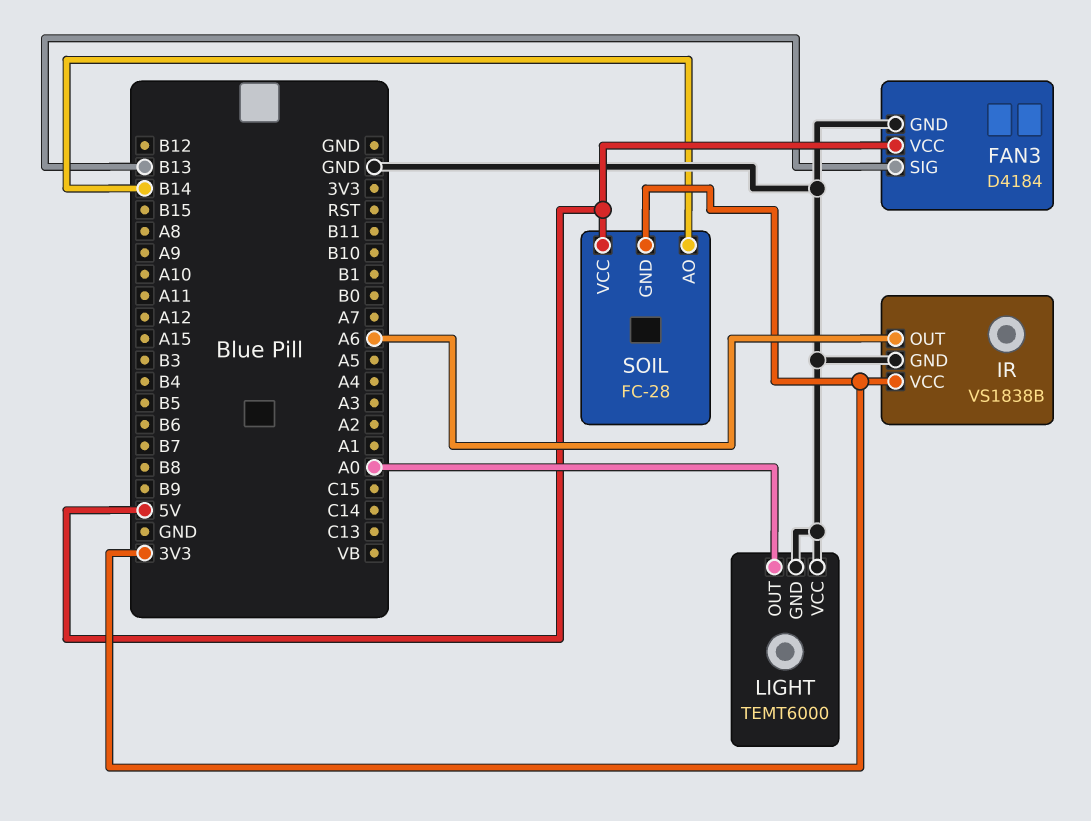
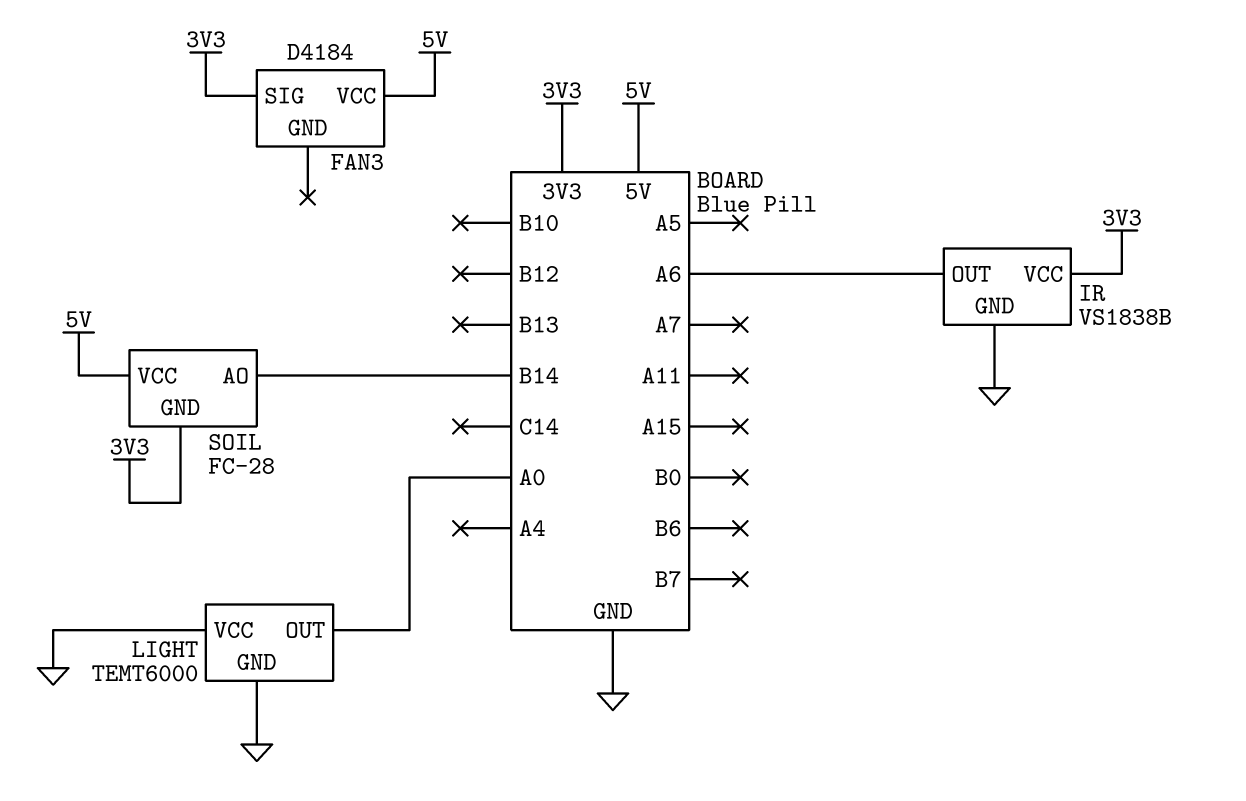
FAN3 pin GND: GND -> none
FAN3 pin SIG: B13 -> 3V3

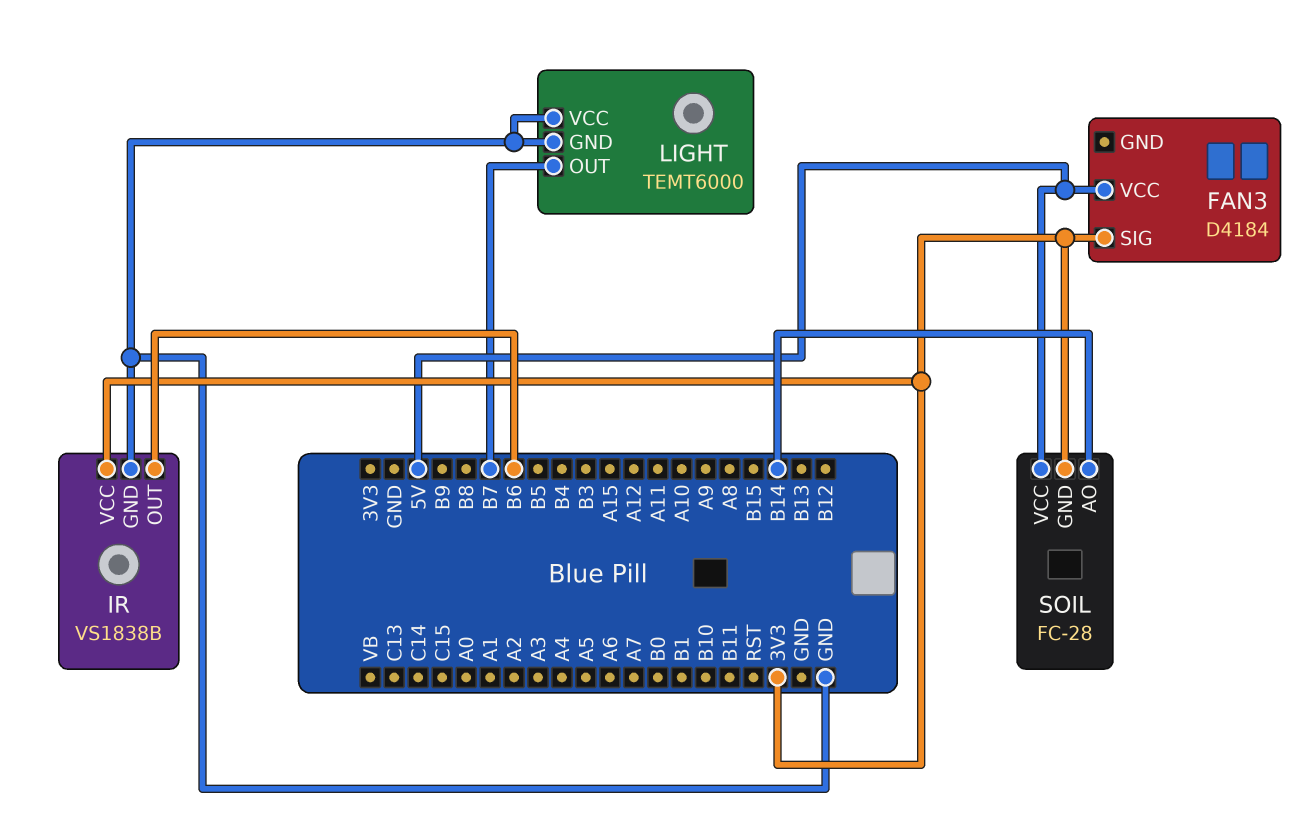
IR pin OUT: A6 -> B6
LIGHT pin OUT: A0 -> B7

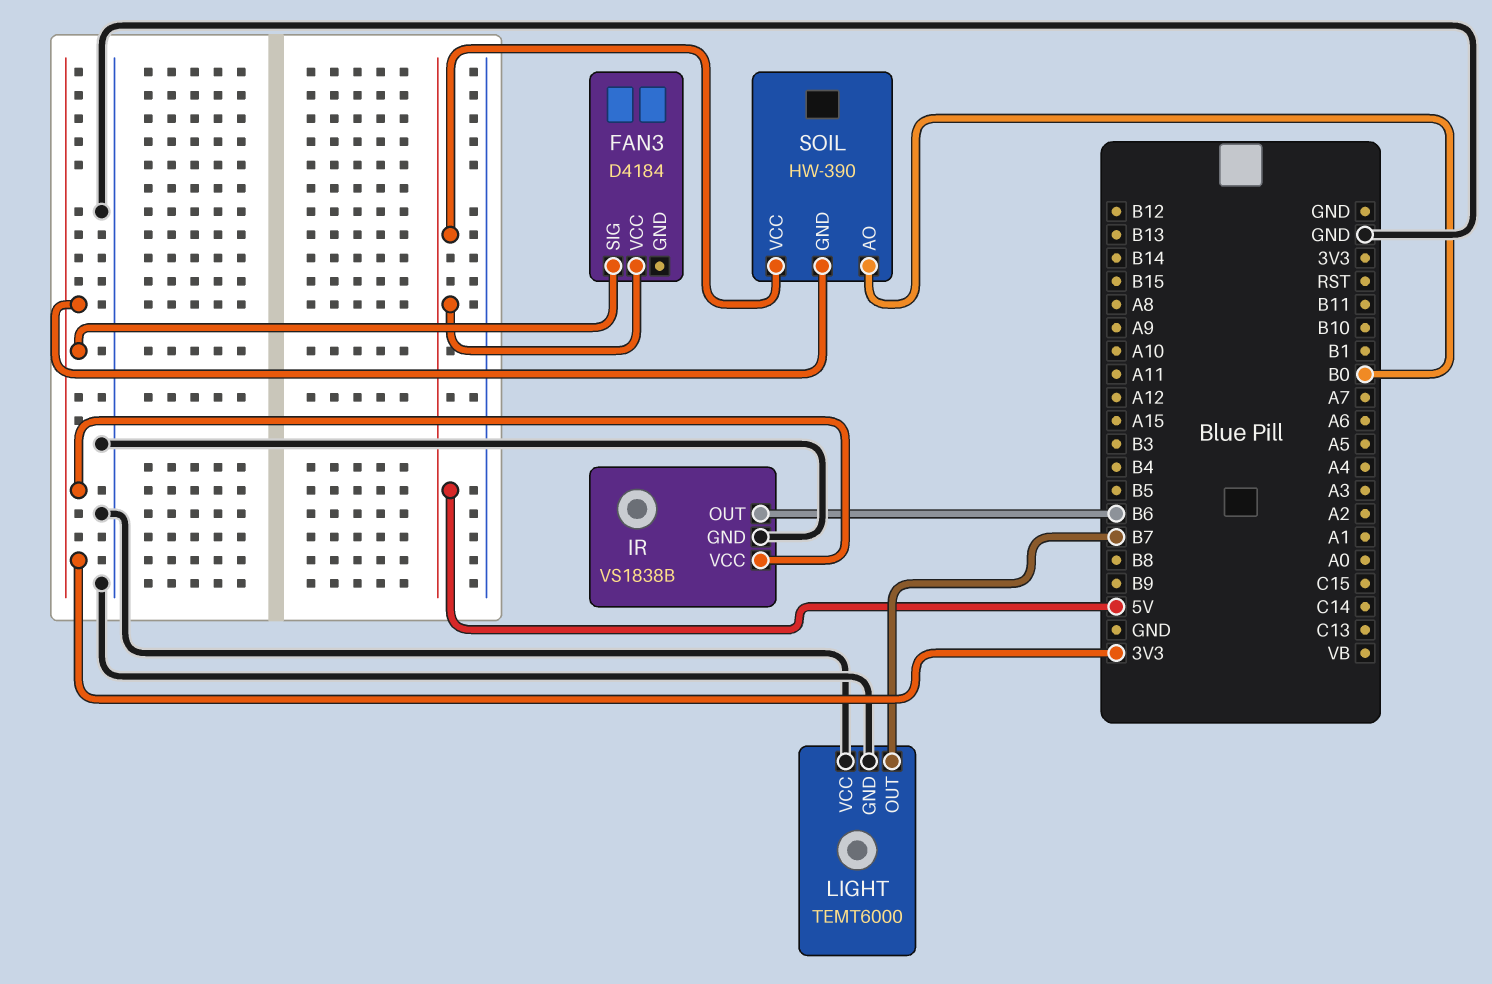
SOIL: FC-28 -> HW-390
SOIL pin AO: B14 -> B0

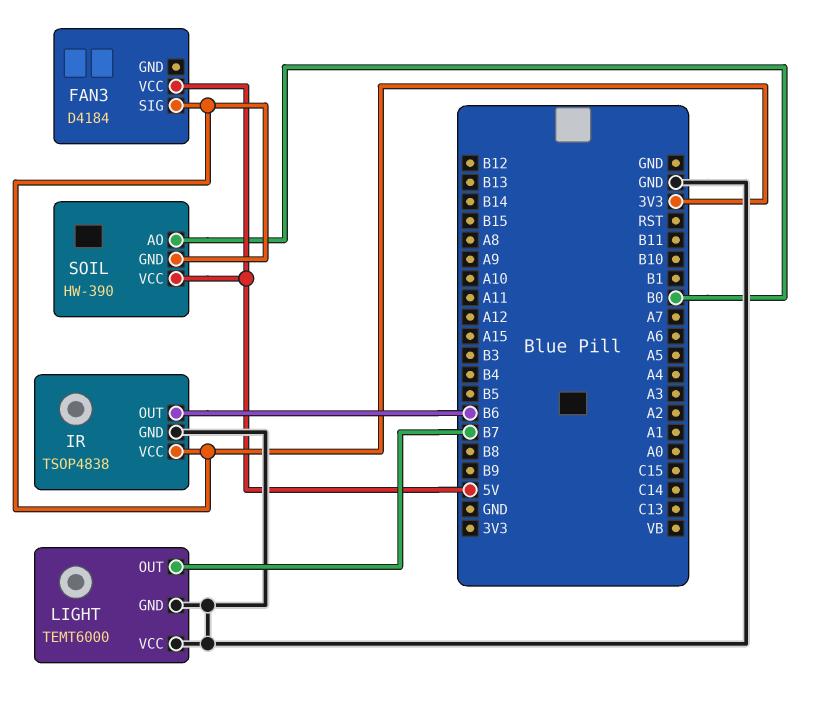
IR: VS1838B -> TSOP4838

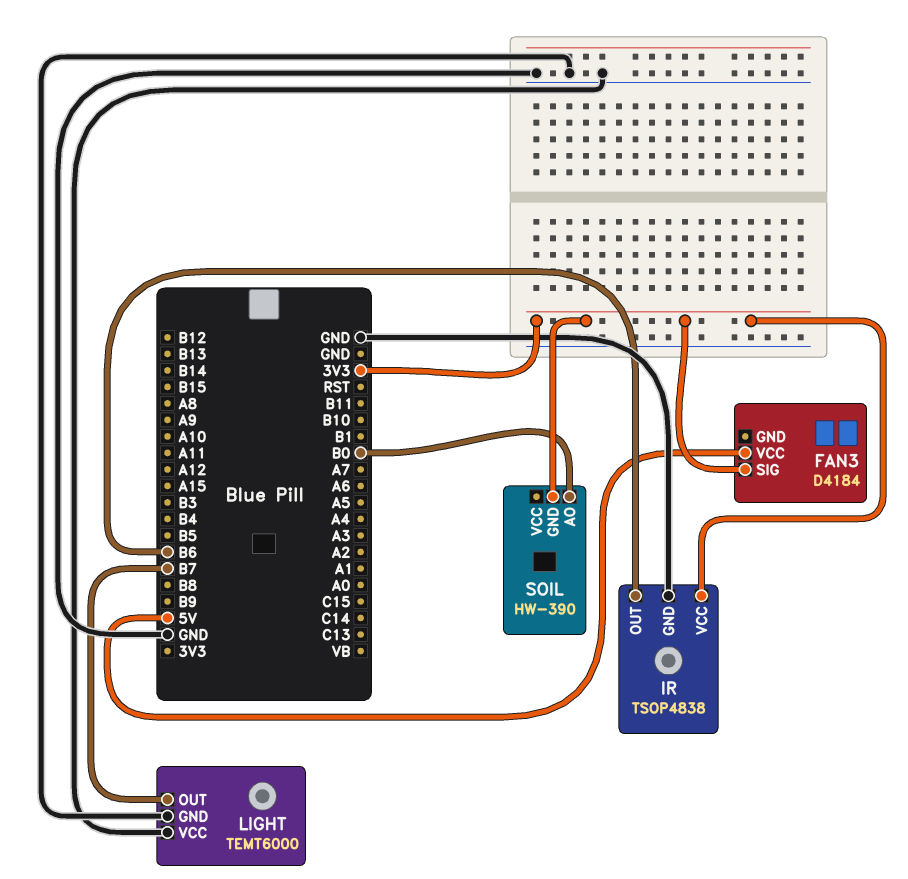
SOIL pin VCC: 5V -> none

